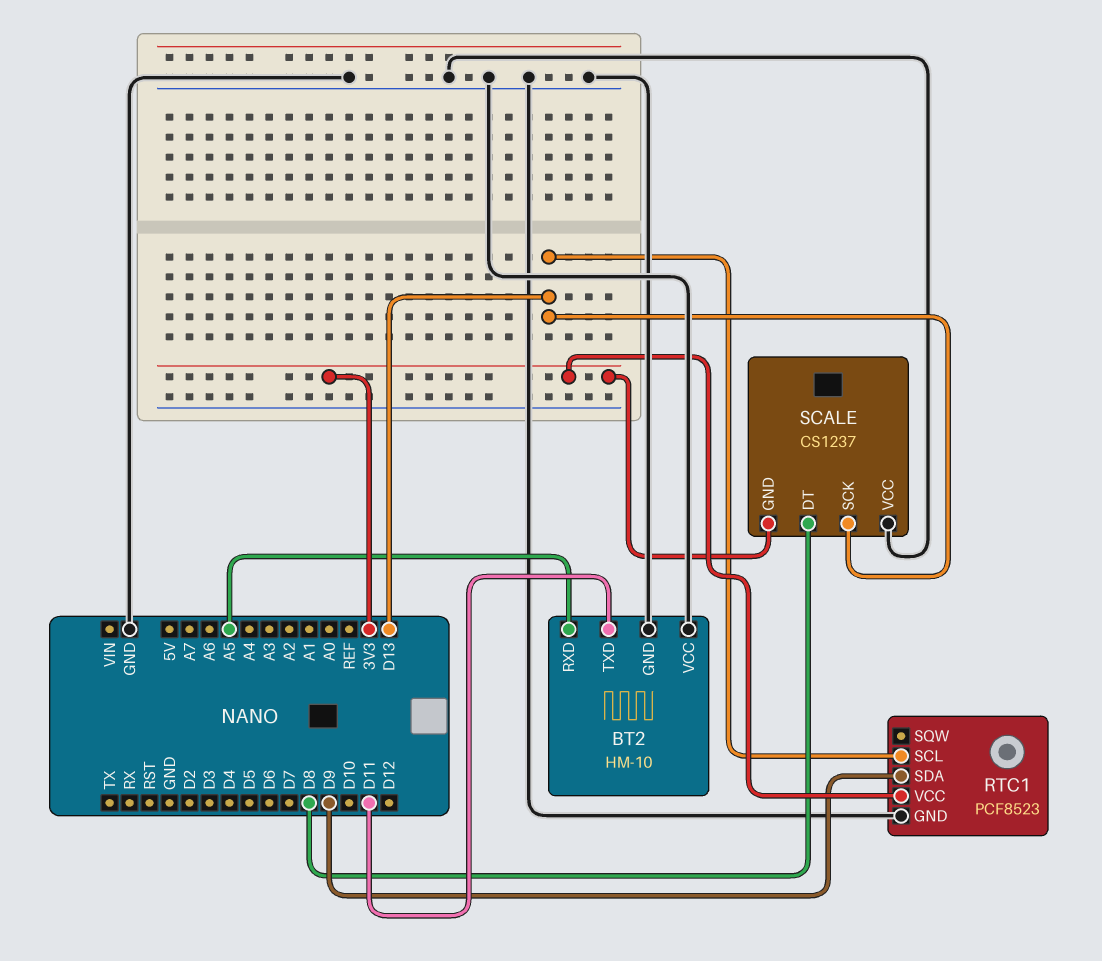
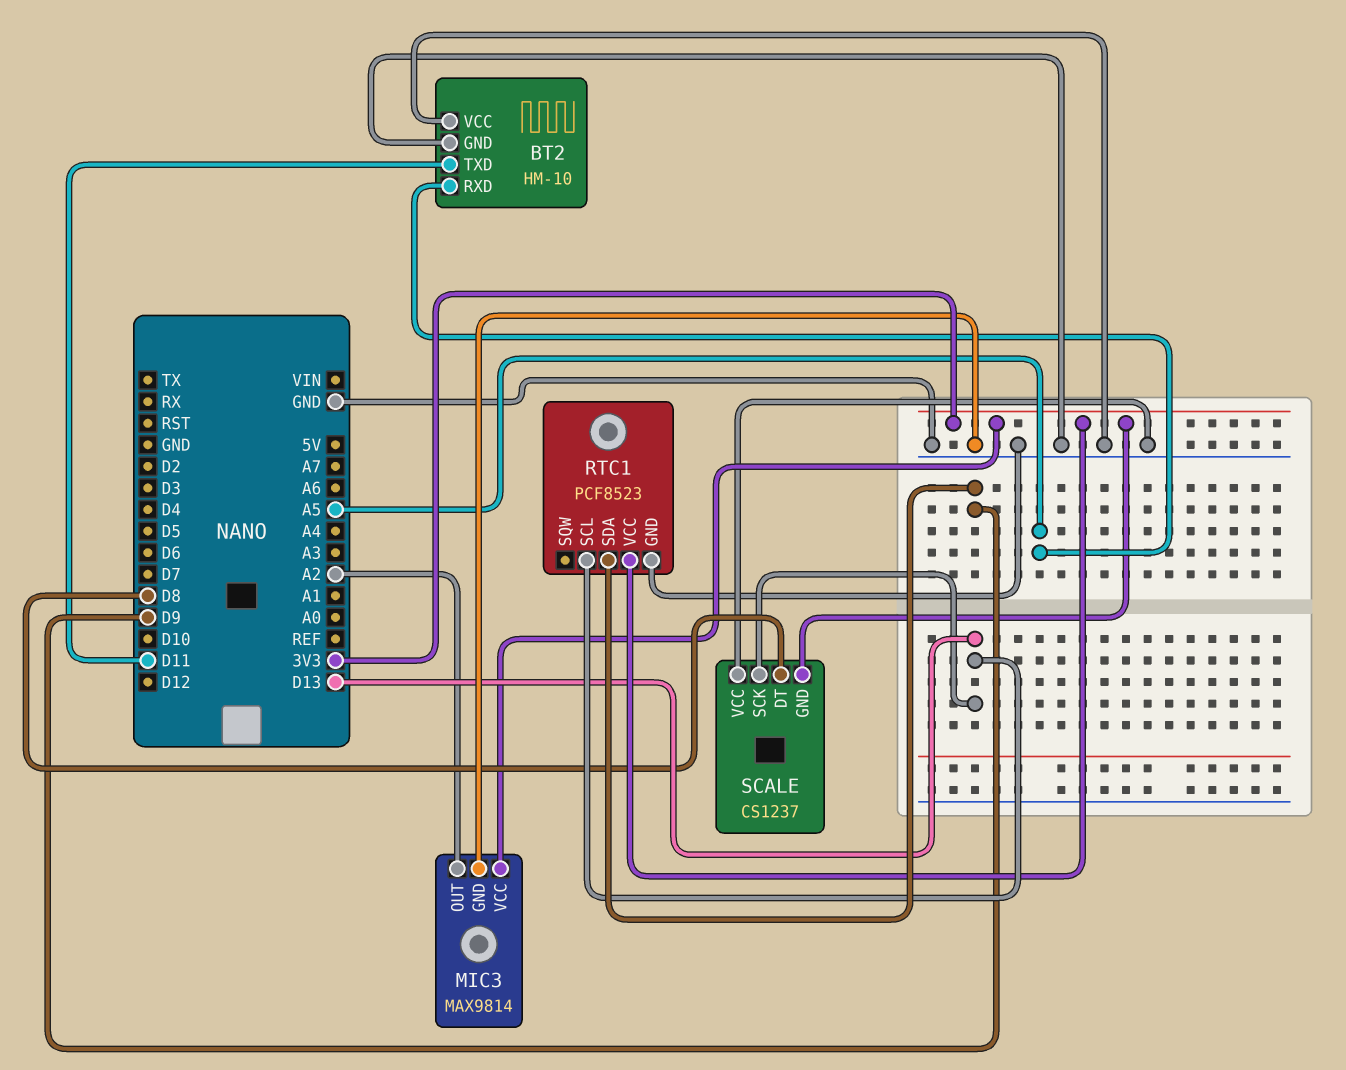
MIC3: none -> MAX9814
MIC3 pin GND: none -> GND
MIC3 pin OUT: none -> A2
MIC3 pin VCC: none -> 3V3

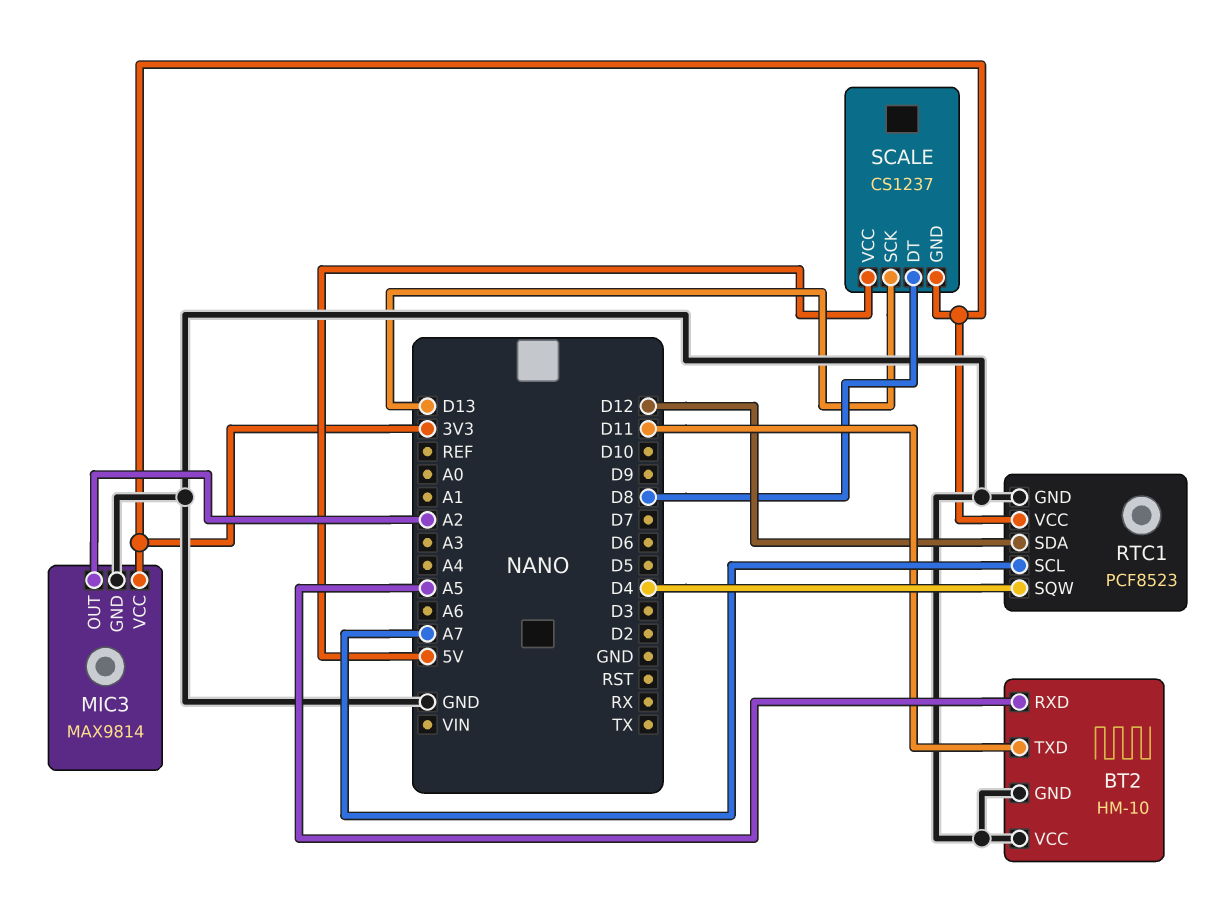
RTC1 pin SCL: D13 -> A7
RTC1 pin SDA: D9 -> D12
RTC1 pin SQW: none -> D4
SCALE pin VCC: GND -> 5V

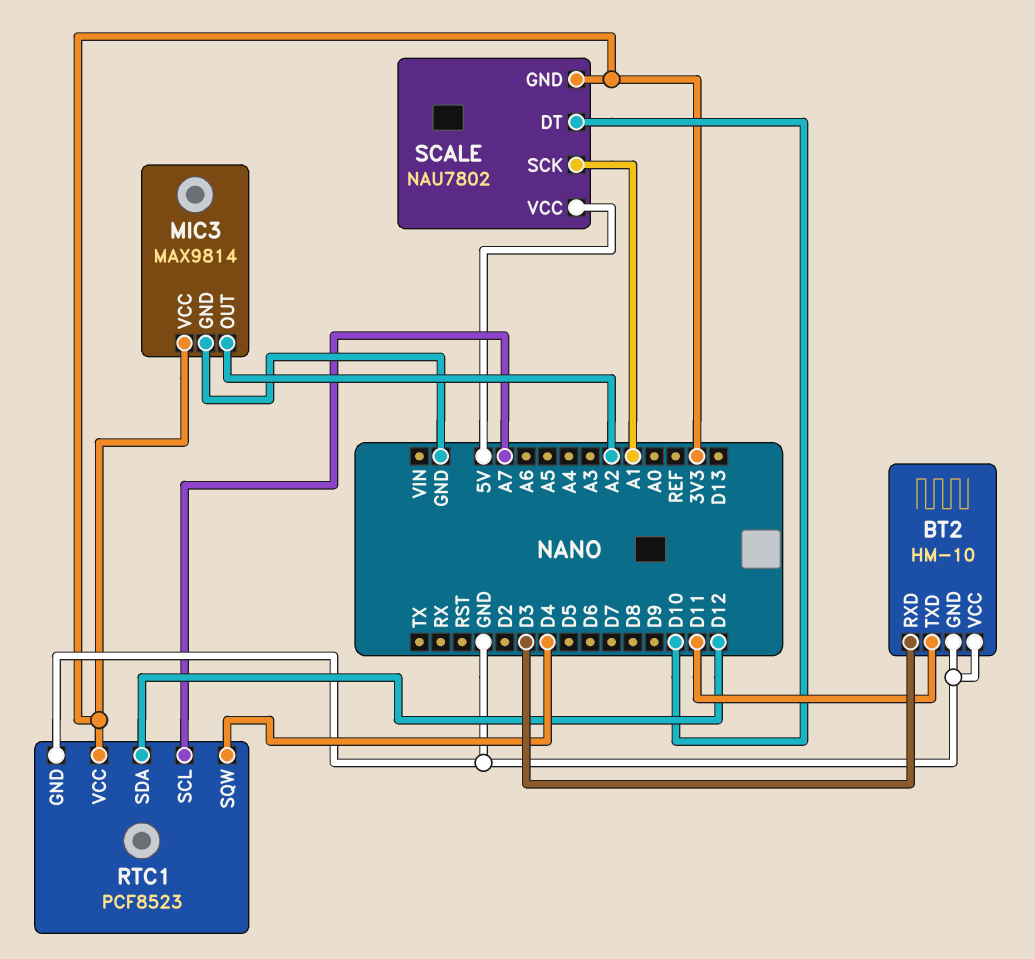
BT2 pin RXD: A5 -> D3
SCALE: CS1237 -> NAU7802
SCALE pin DT: D8 -> D10
SCALE pin SCK: D13 -> A1

